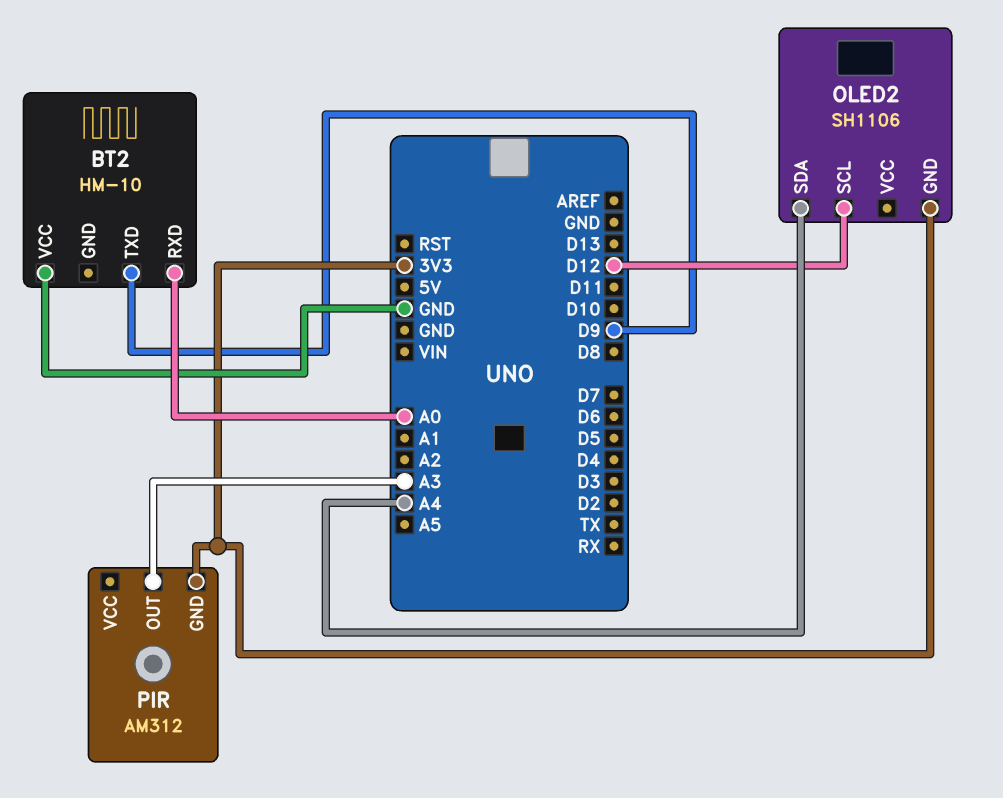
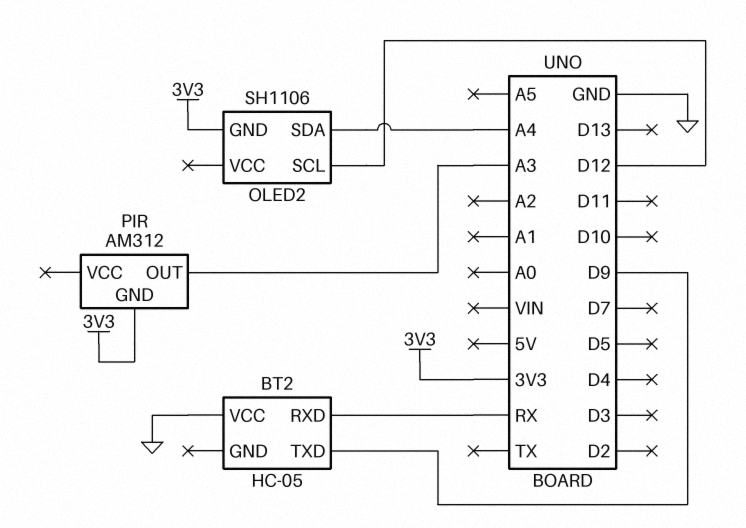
BT2: HM-10 -> HC-05
BT2 pin RXD: A0 -> RX

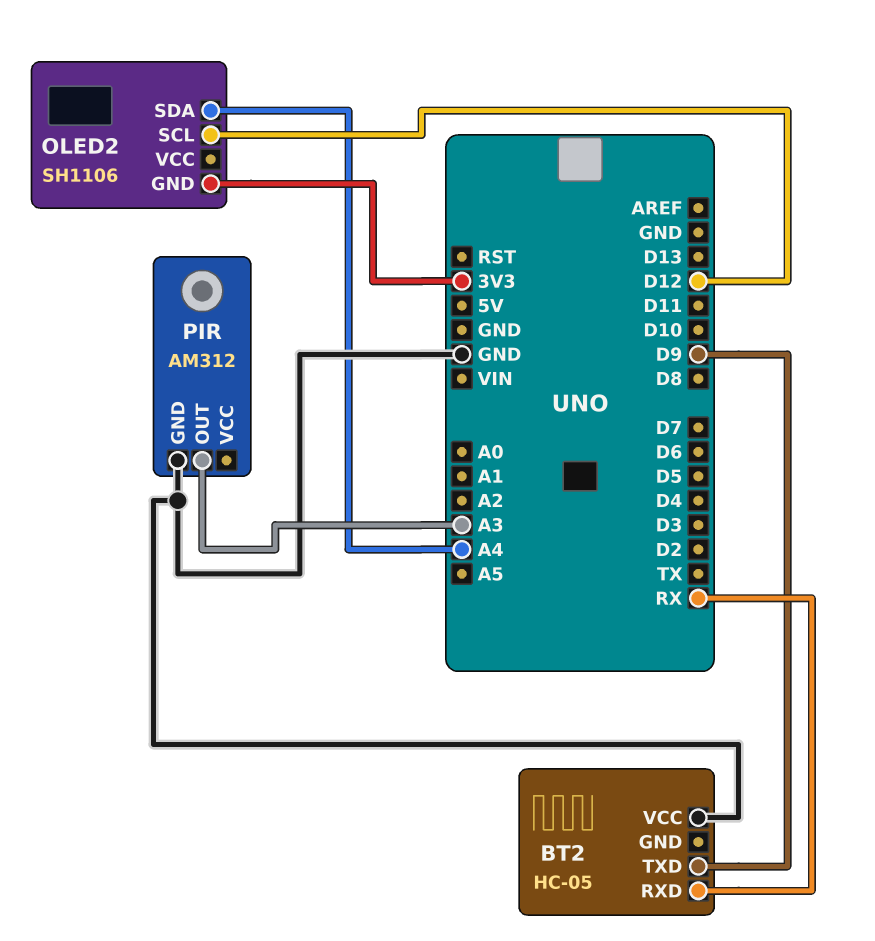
PIR pin GND: 3V3 -> GND

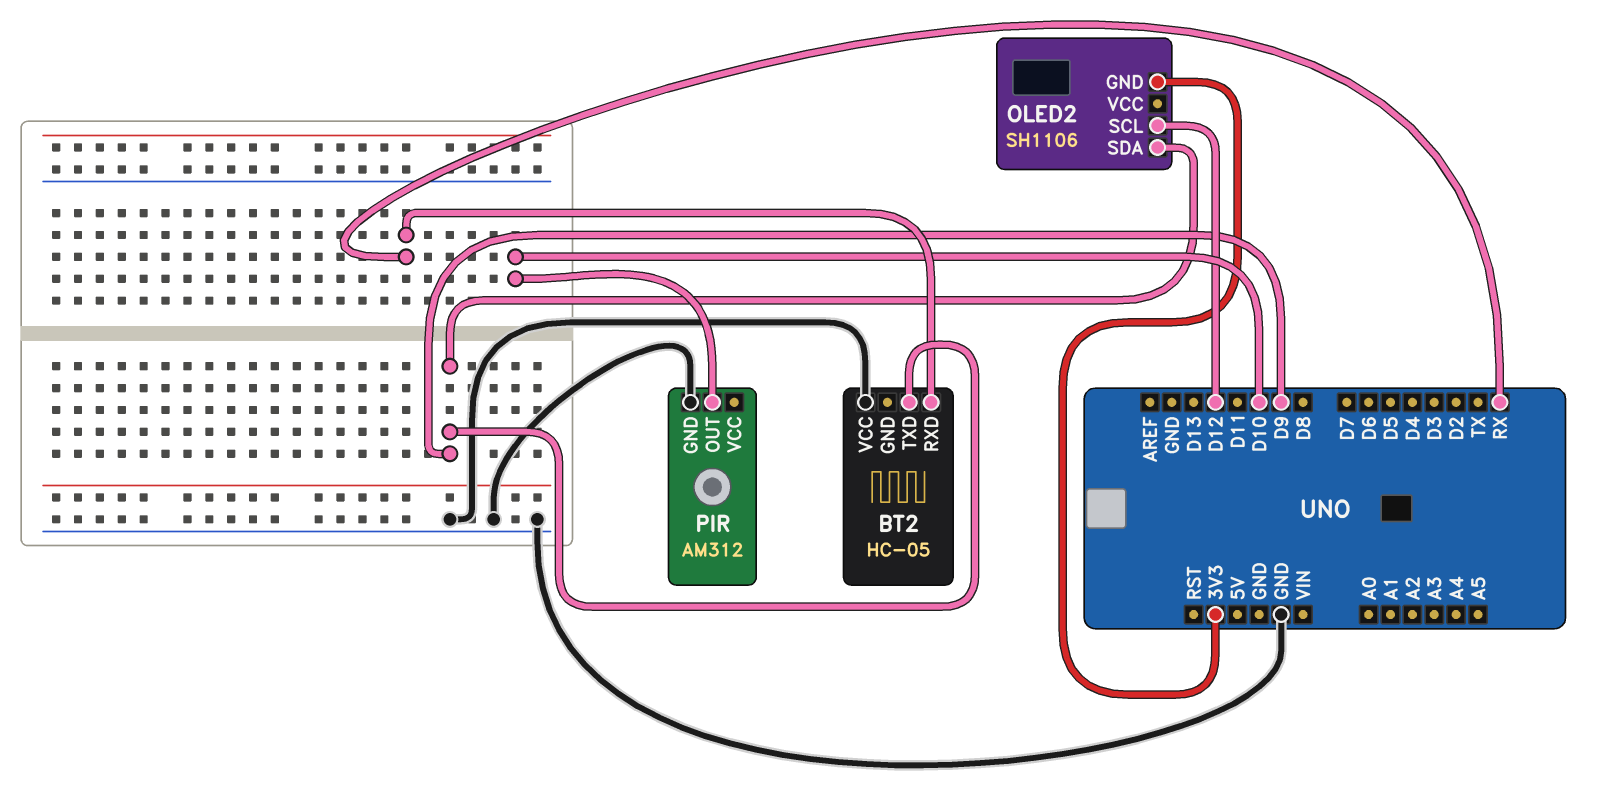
OLED2 pin SDA: A4 -> D9
PIR pin OUT: A3 -> D10

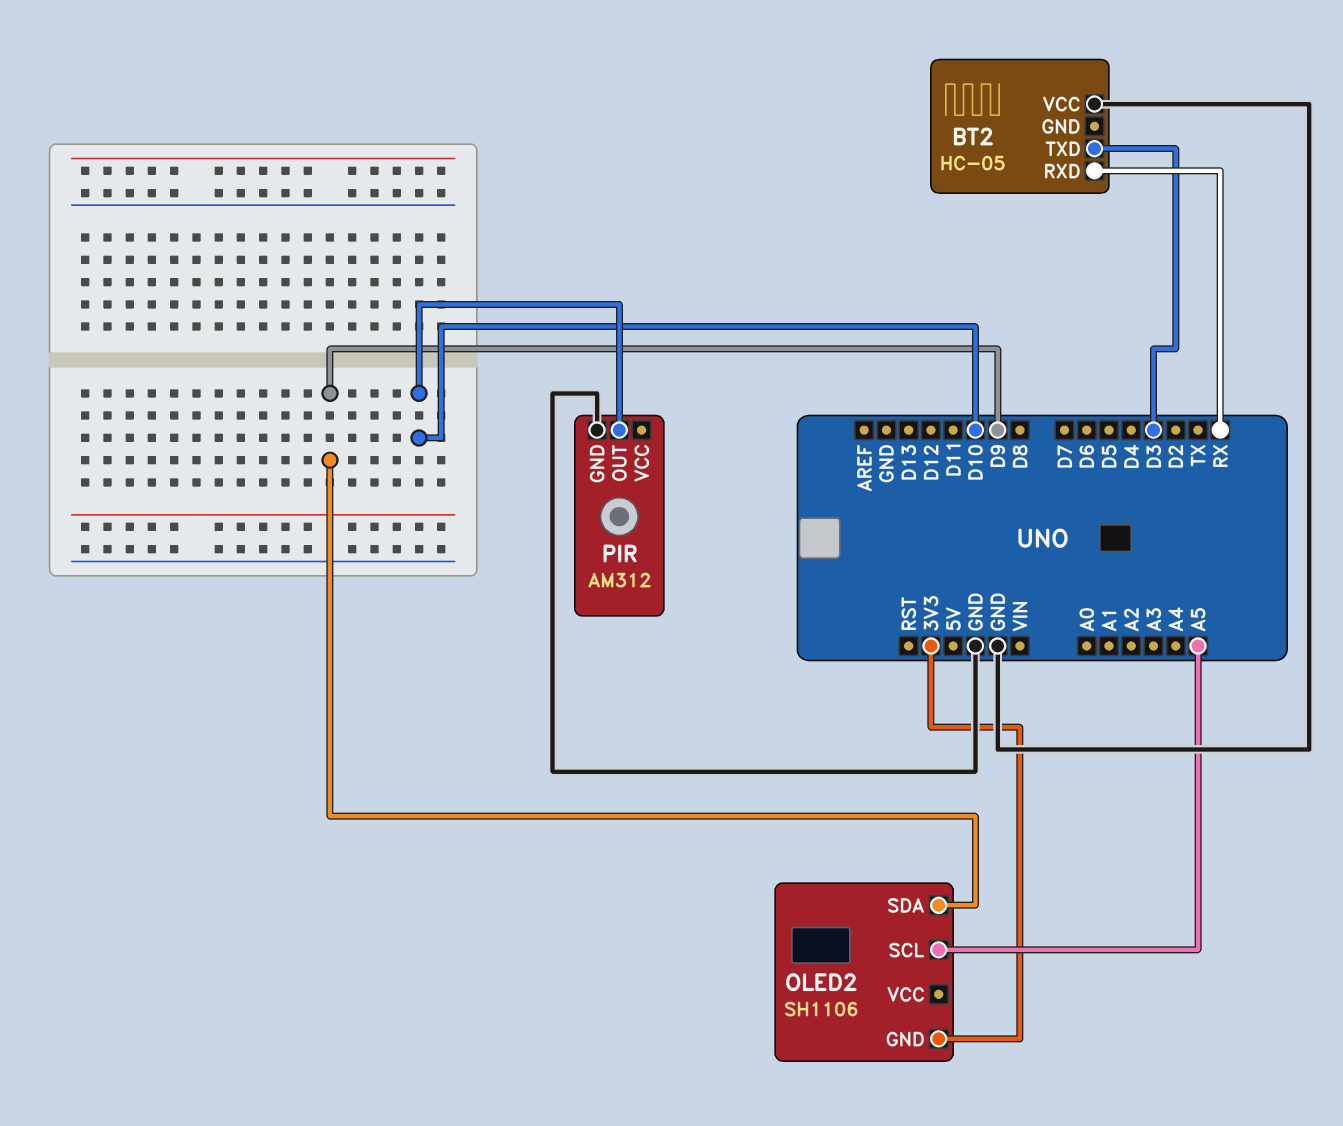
BT2 pin TXD: D9 -> D3
OLED2 pin SCL: D12 -> A5

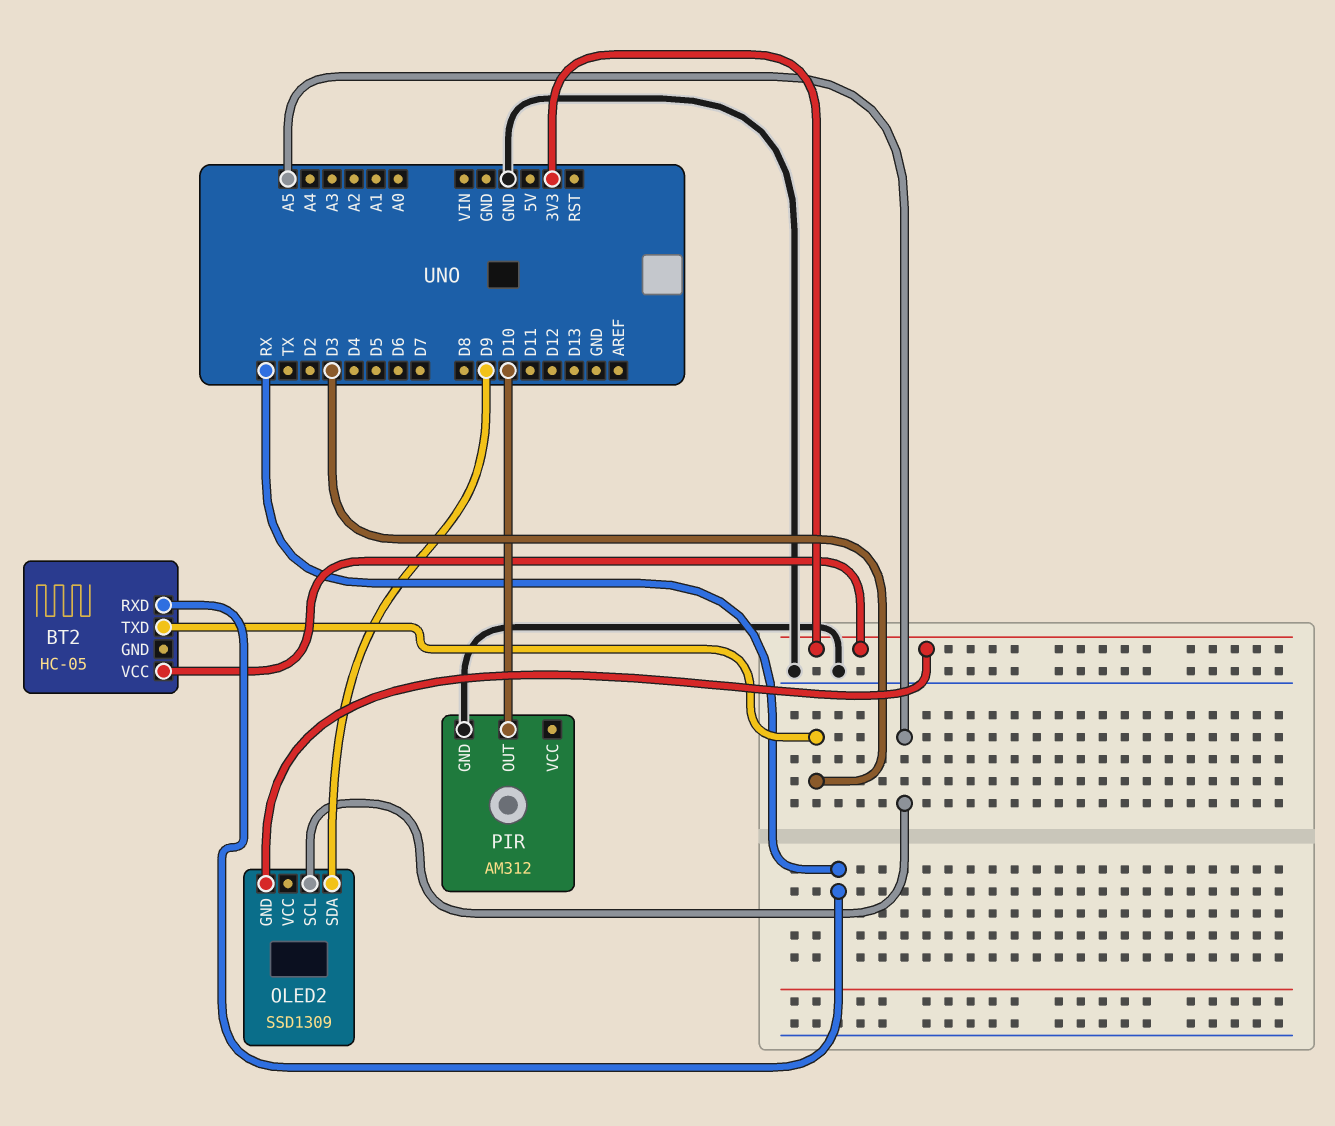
BT2 pin VCC: GND -> 3V3
OLED2: SH1106 -> SSD1309

